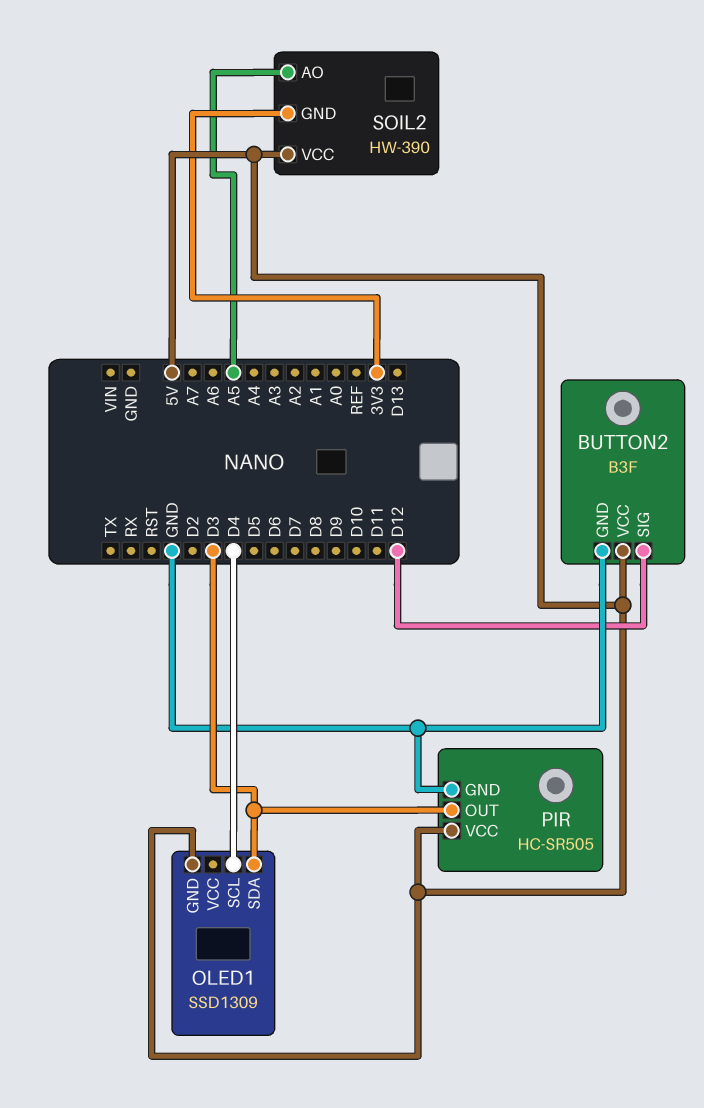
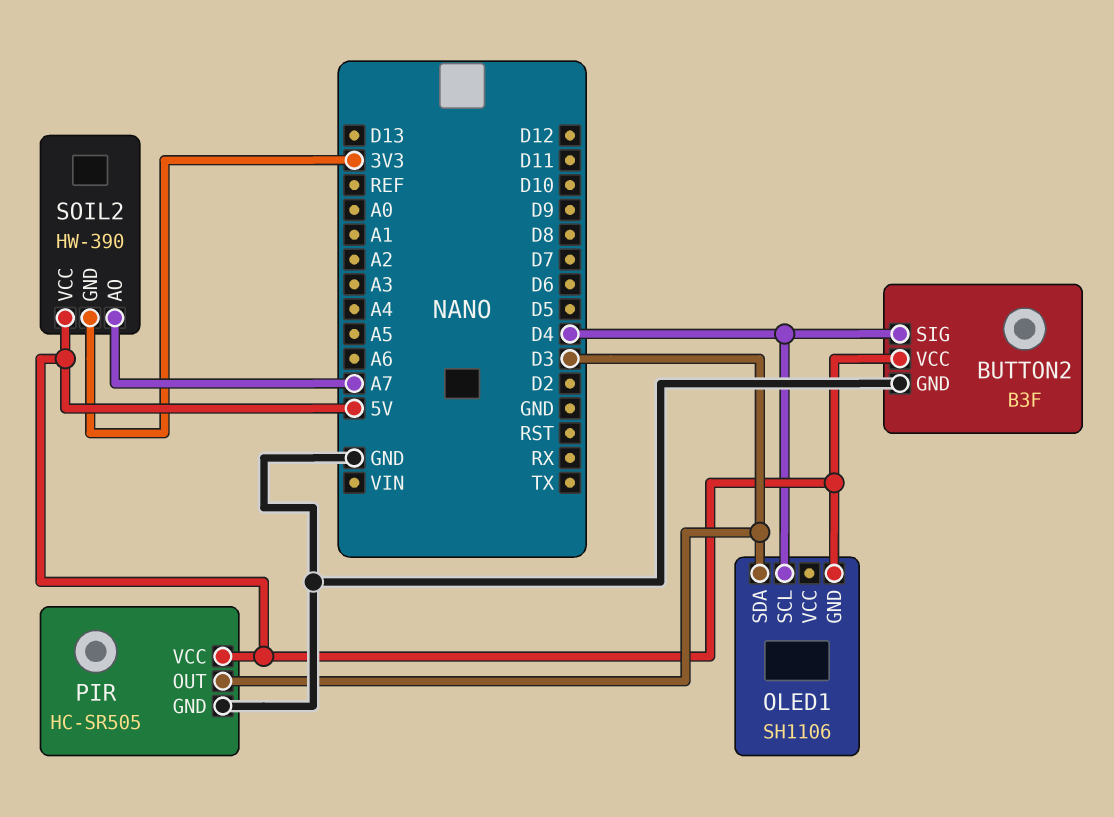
BUTTON2 pin SIG: D12 -> D4
OLED1: SSD1309 -> SH1106
SOIL2 pin AO: A5 -> A7

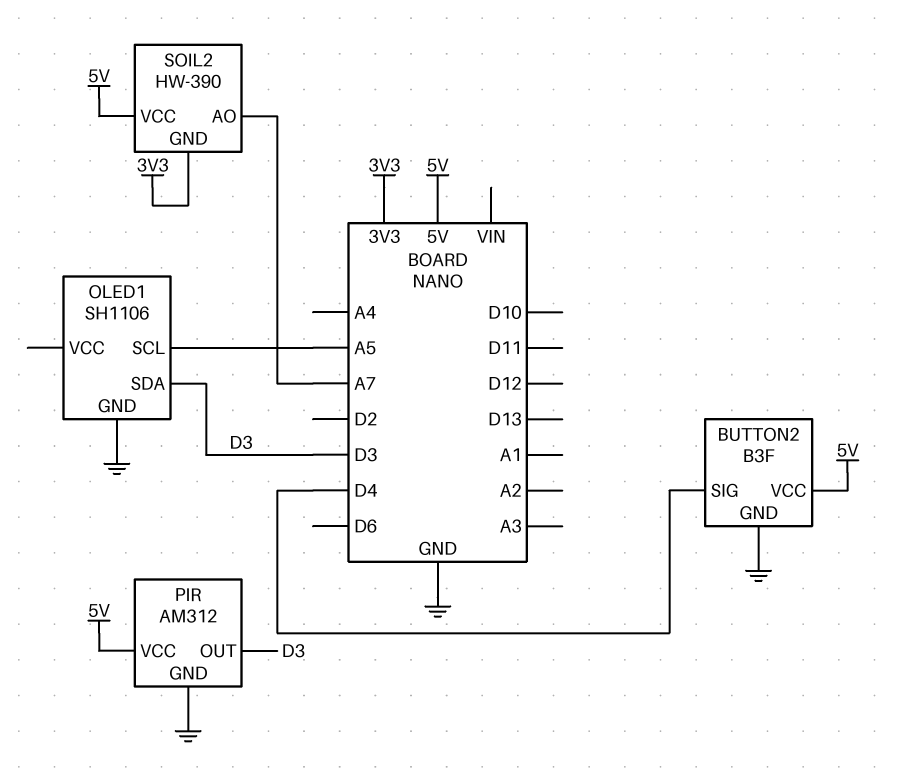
OLED1 pin GND: 5V -> GND
OLED1 pin SCL: D4 -> A5
PIR: HC-SR505 -> AM312

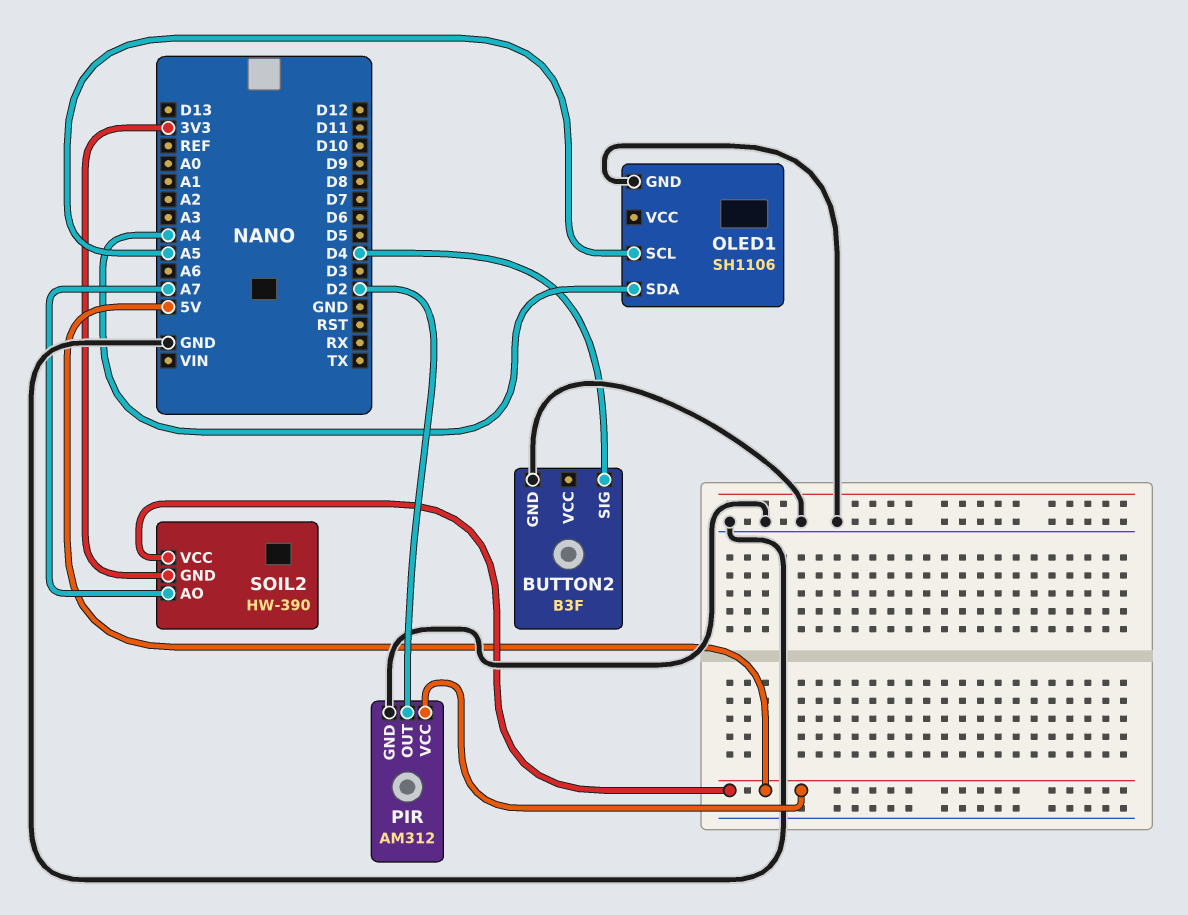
BUTTON2 pin VCC: 5V -> none
OLED1 pin SDA: D3 -> A4
PIR pin OUT: D3 -> D2

